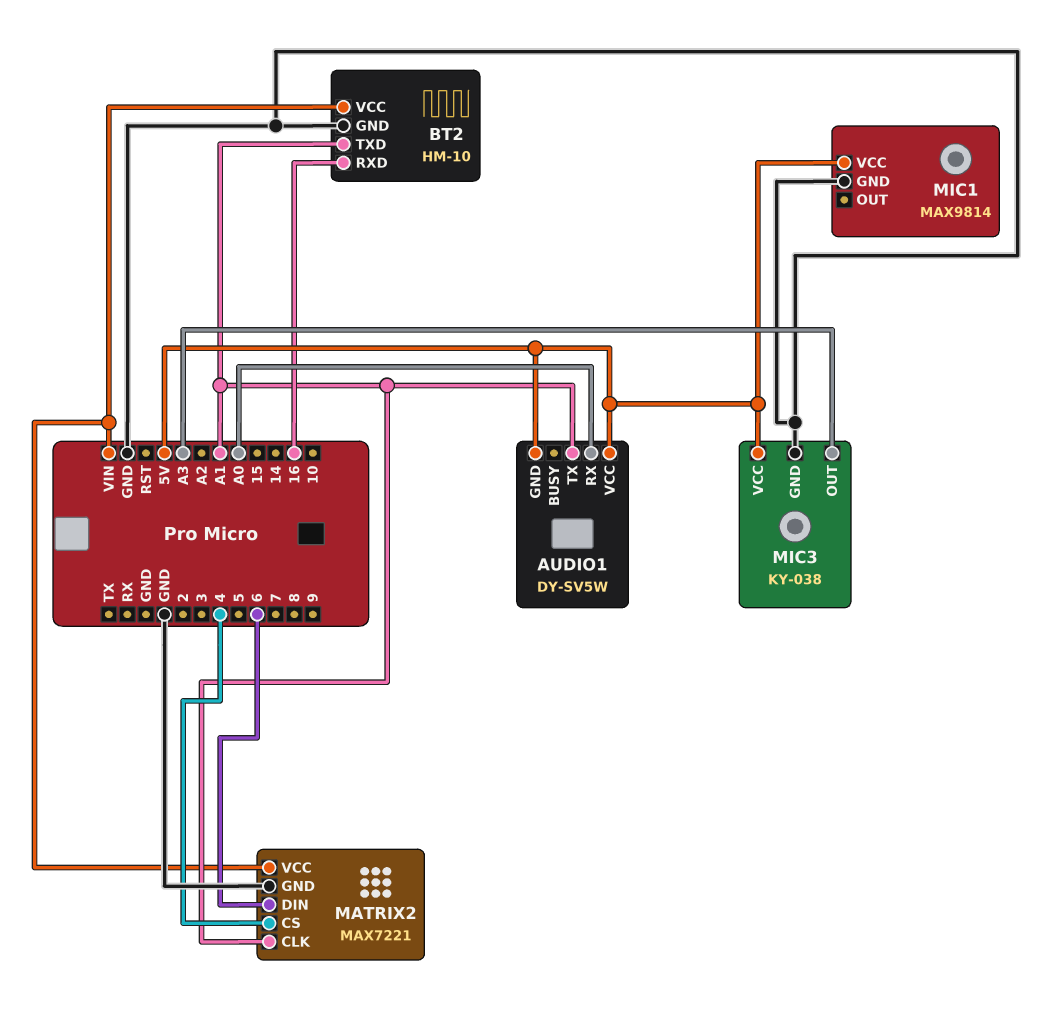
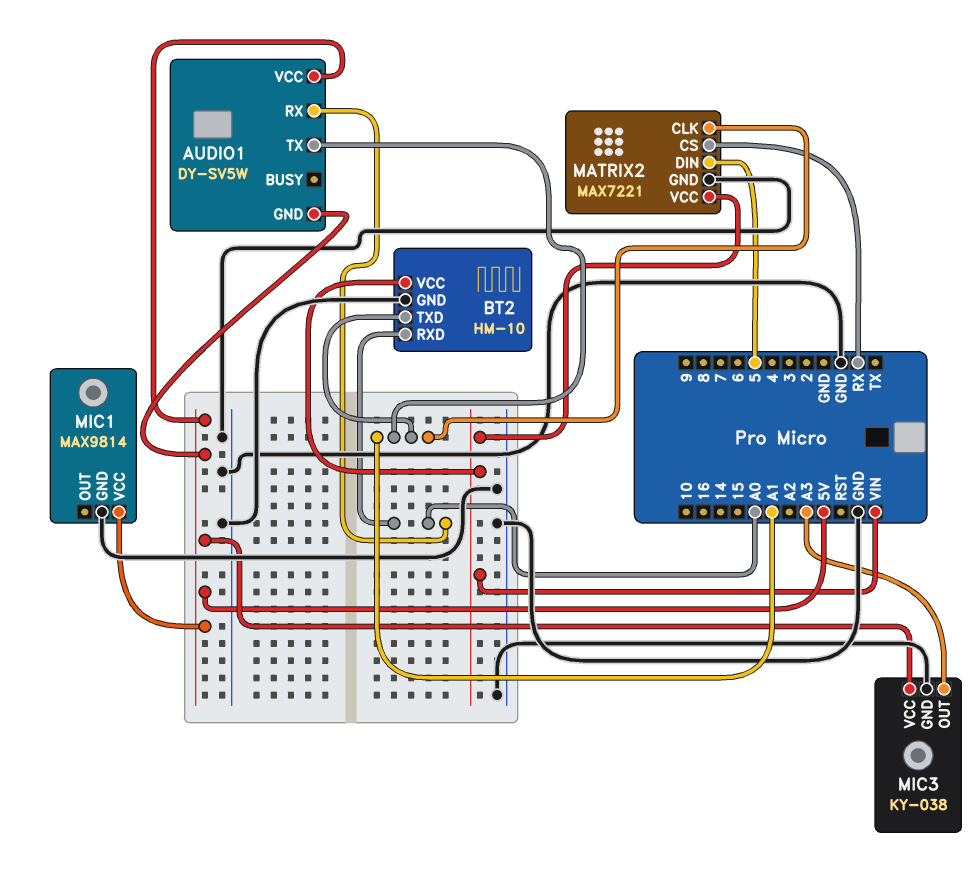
BT2 pin RXD: 16 -> A0
MATRIX2 pin CS: 4 -> RX
MATRIX2 pin DIN: 6 -> 5

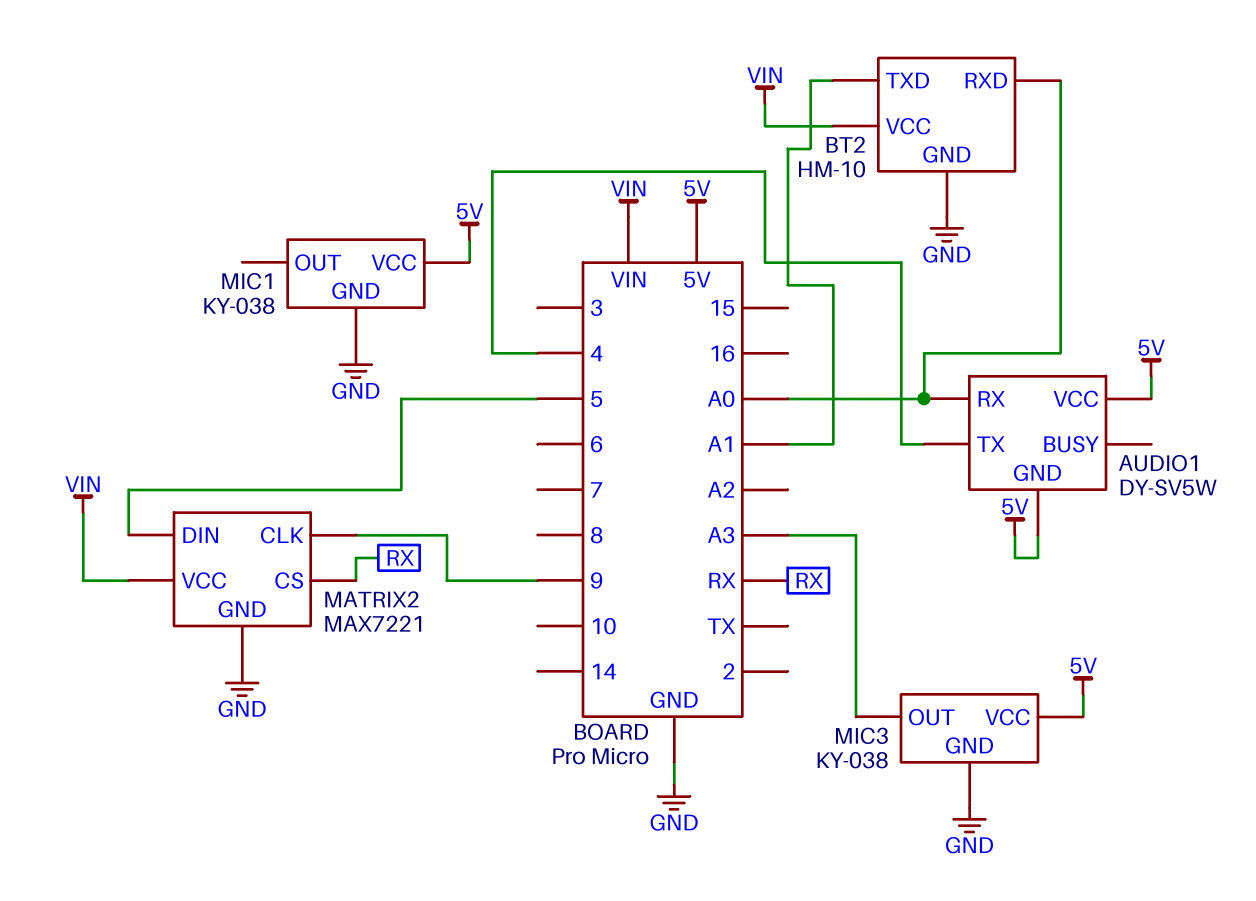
AUDIO1 pin TX: A1 -> 4
MATRIX2 pin CLK: A1 -> 9
MIC1: MAX9814 -> KY-038

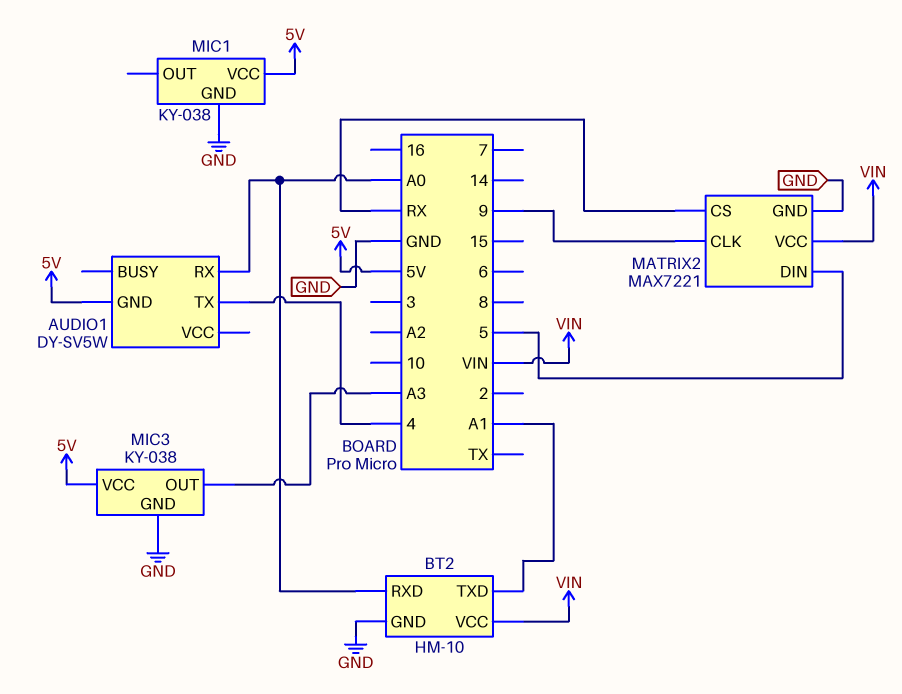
AUDIO1 pin VCC: 5V -> none

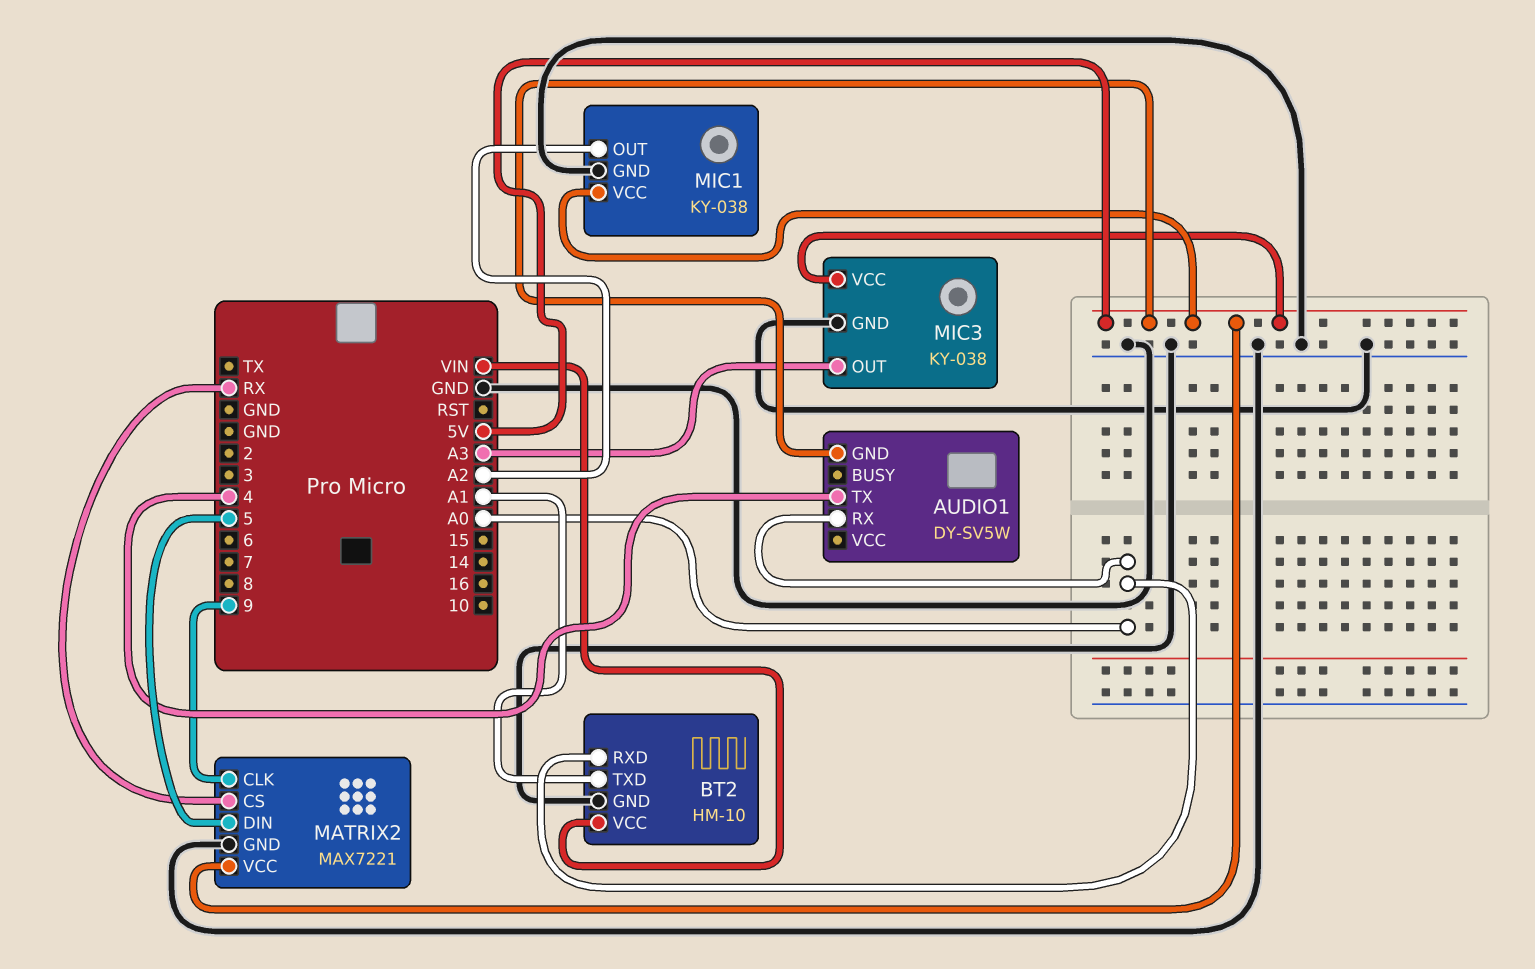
MATRIX2 pin VCC: VIN -> 5V
MIC1 pin OUT: none -> A2

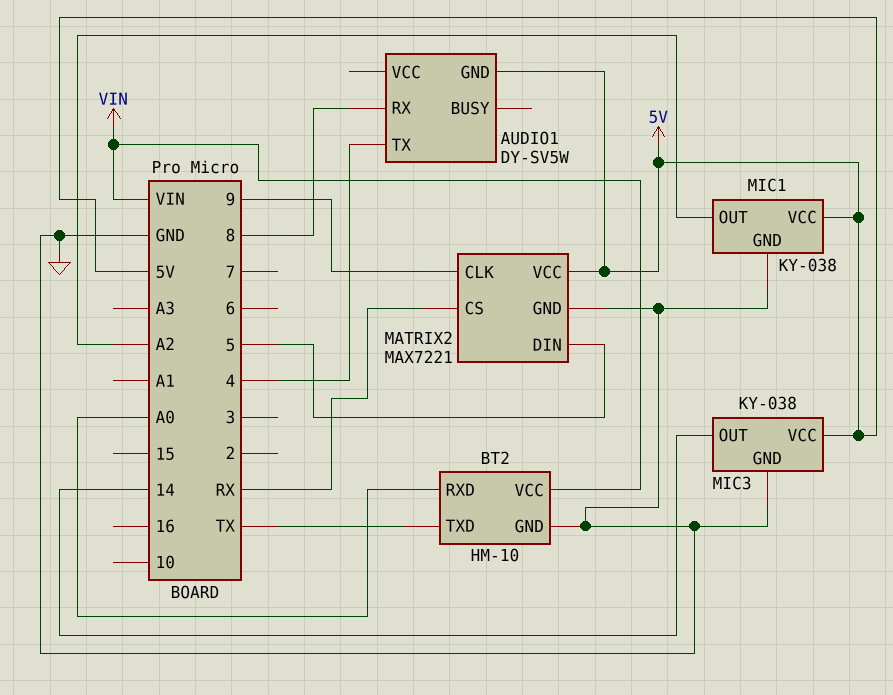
AUDIO1 pin RX: A0 -> 8
BT2 pin TXD: A1 -> TX
MIC3 pin OUT: A3 -> 14

